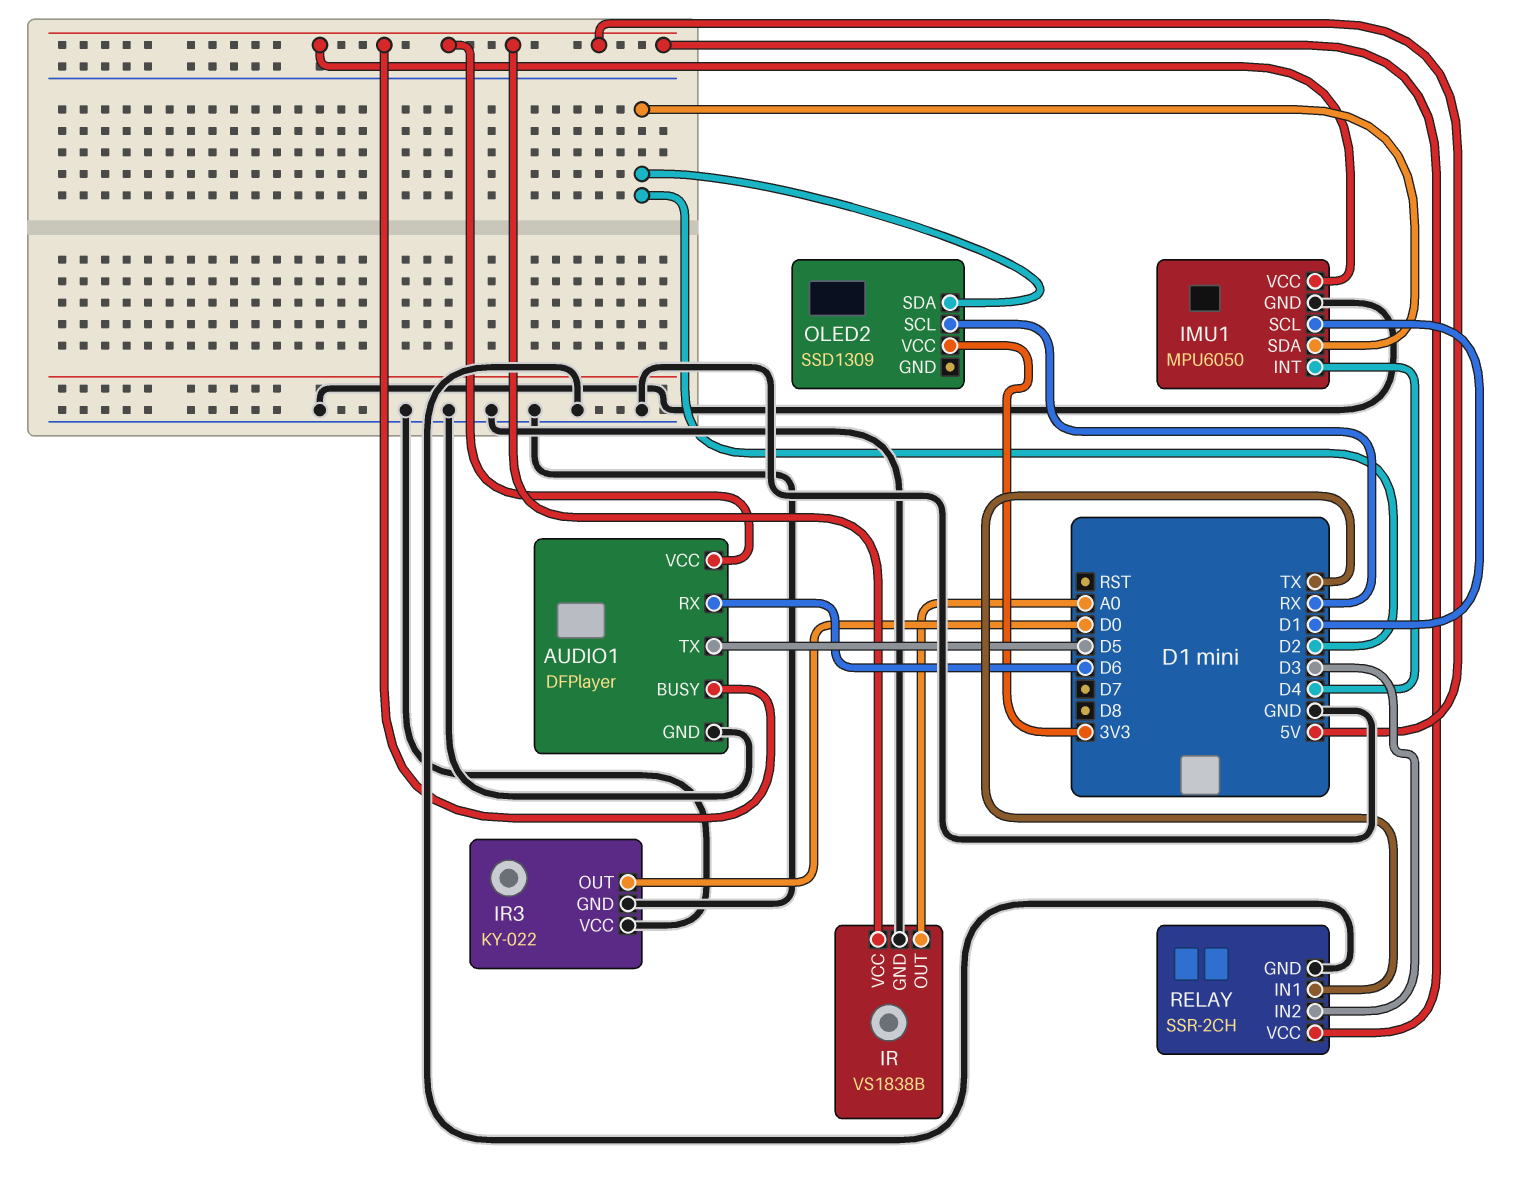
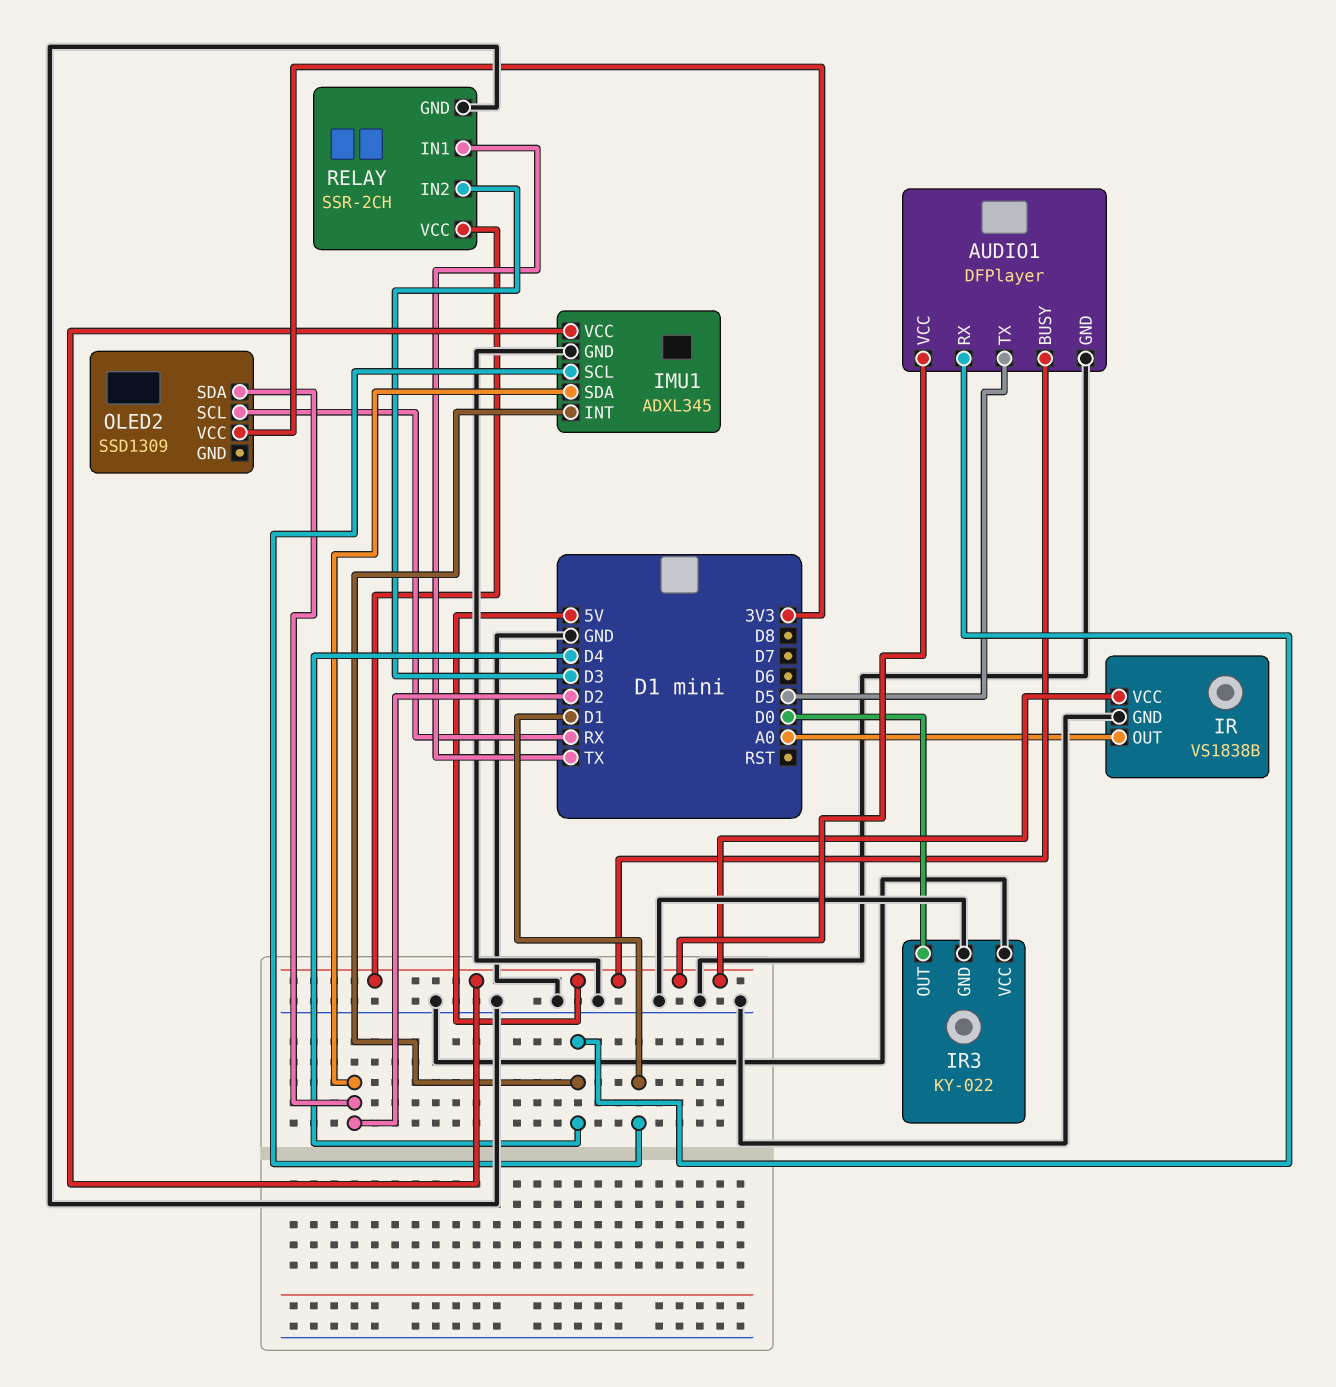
AUDIO1 pin RX: D6 -> D4
IMU1: MPU6050 -> ADXL345

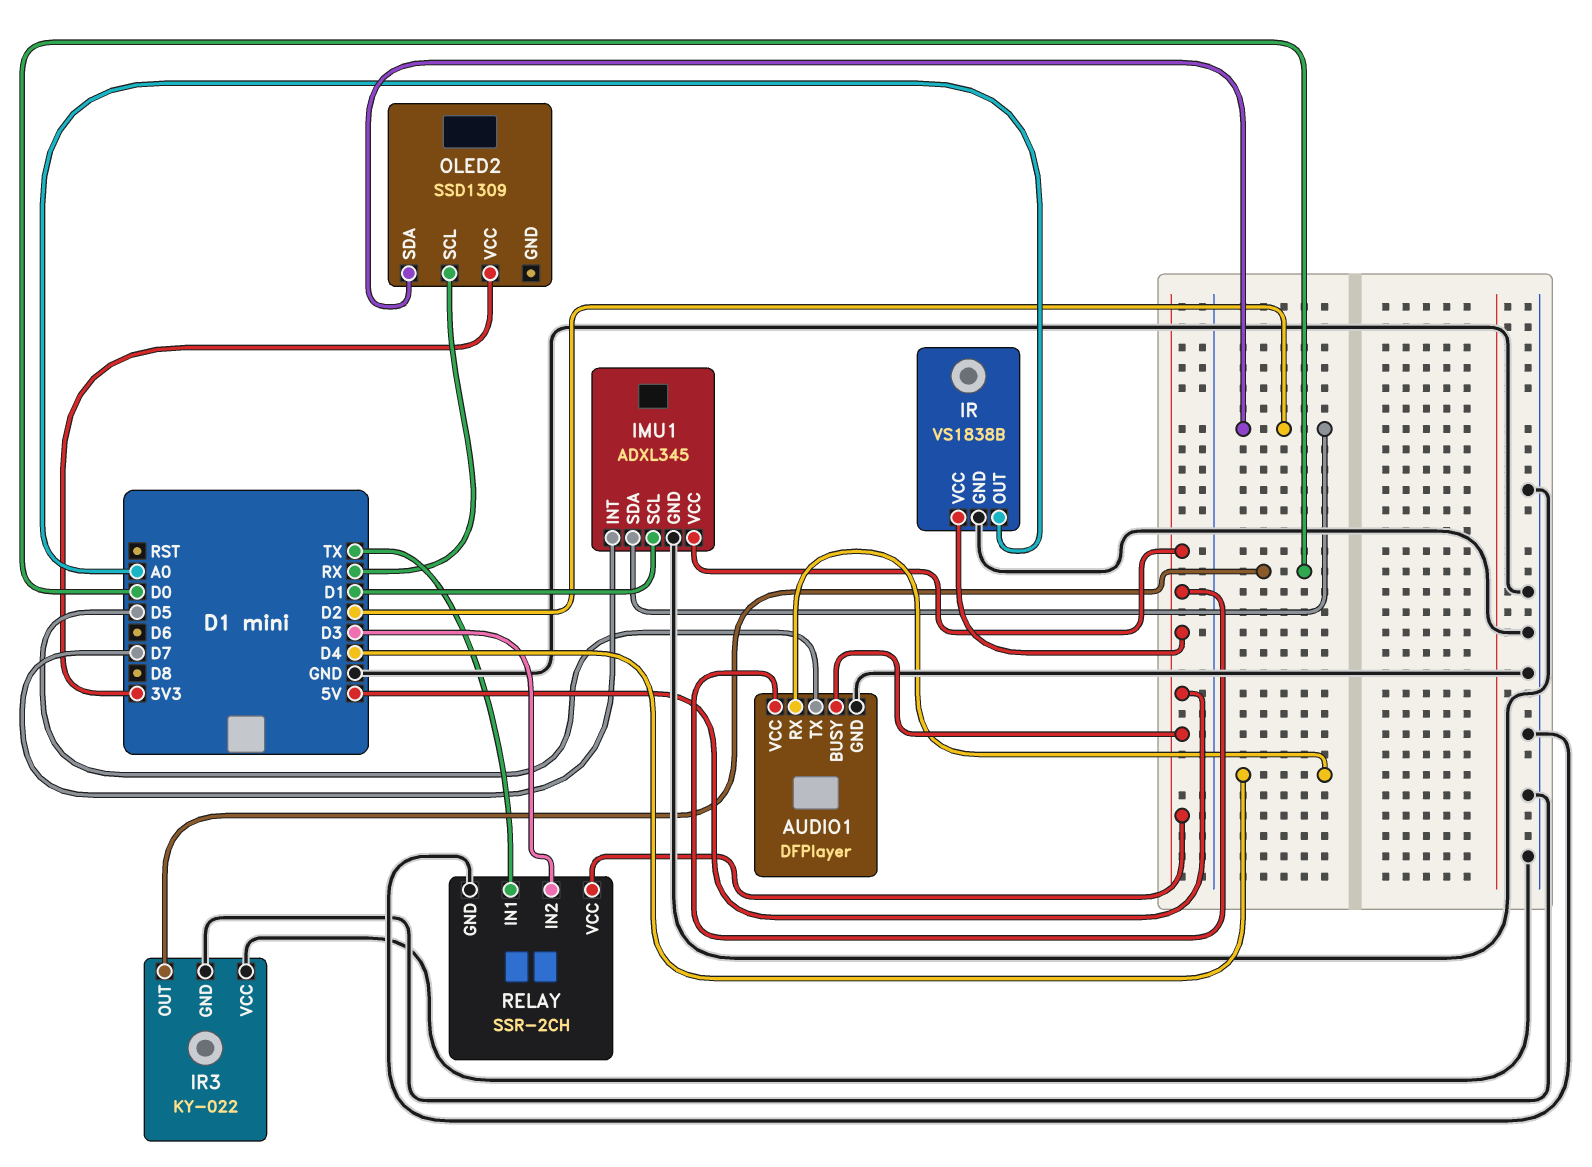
IMU1 pin INT: D4 -> D7

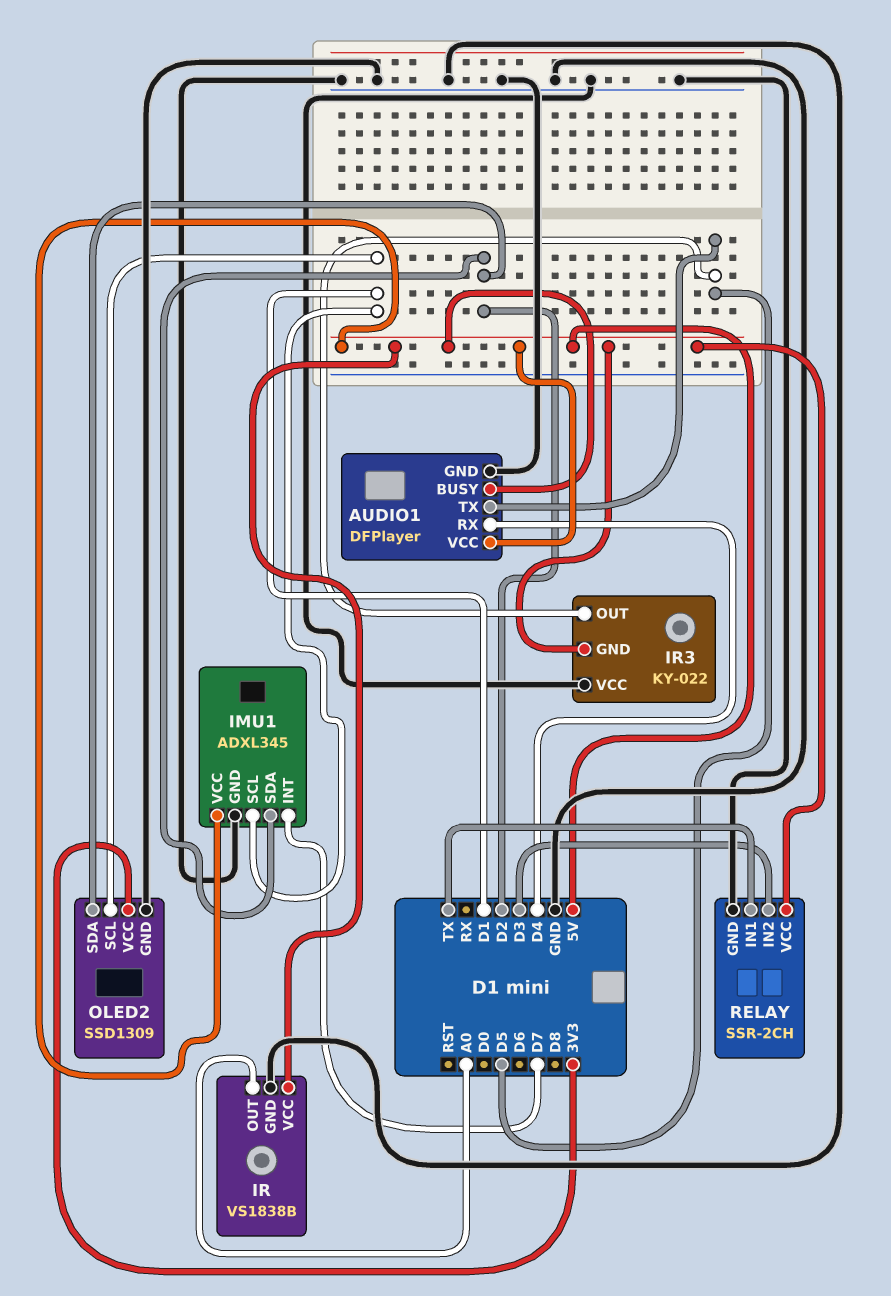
IR3 pin GND: GND -> 5V
IR3 pin OUT: D0 -> D5
OLED2 pin GND: none -> GND
OLED2 pin SCL: RX -> D1

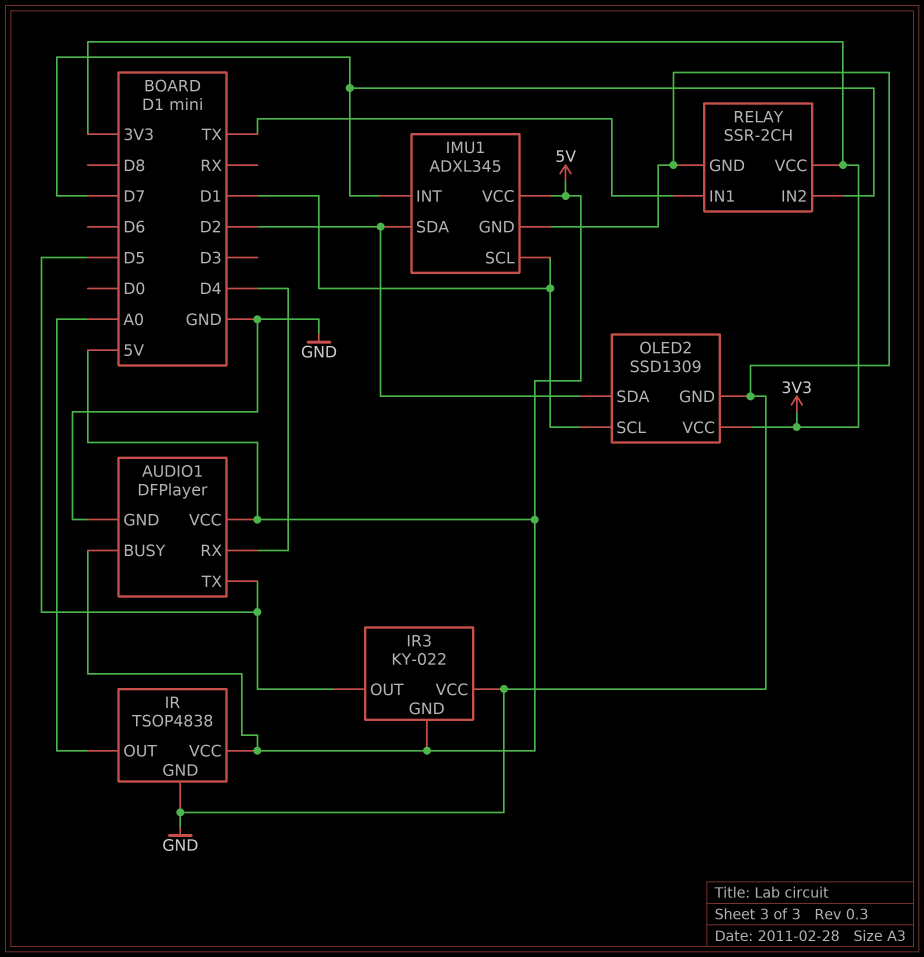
IR: VS1838B -> TSOP4838
RELAY pin IN2: D3 -> D7
RELAY pin VCC: 5V -> 3V3

